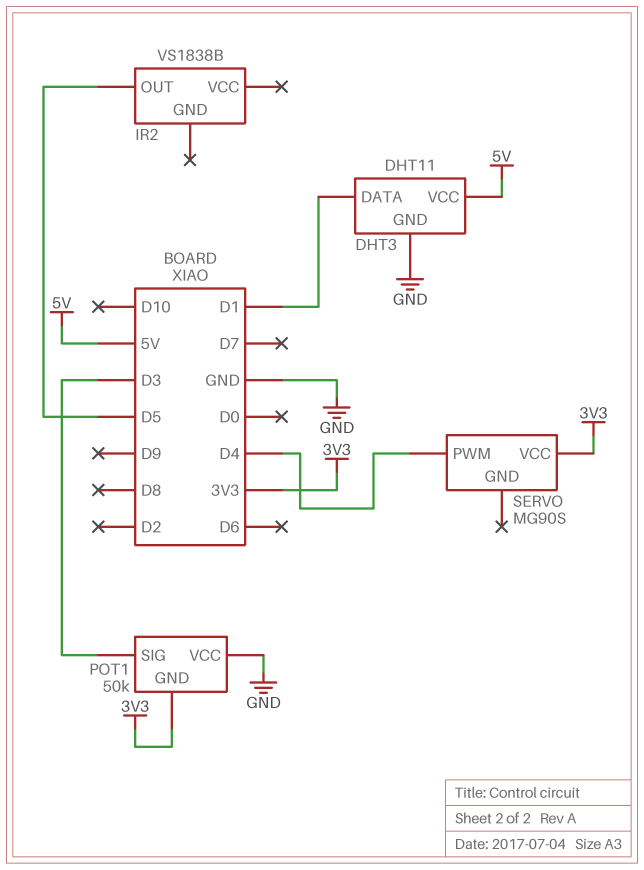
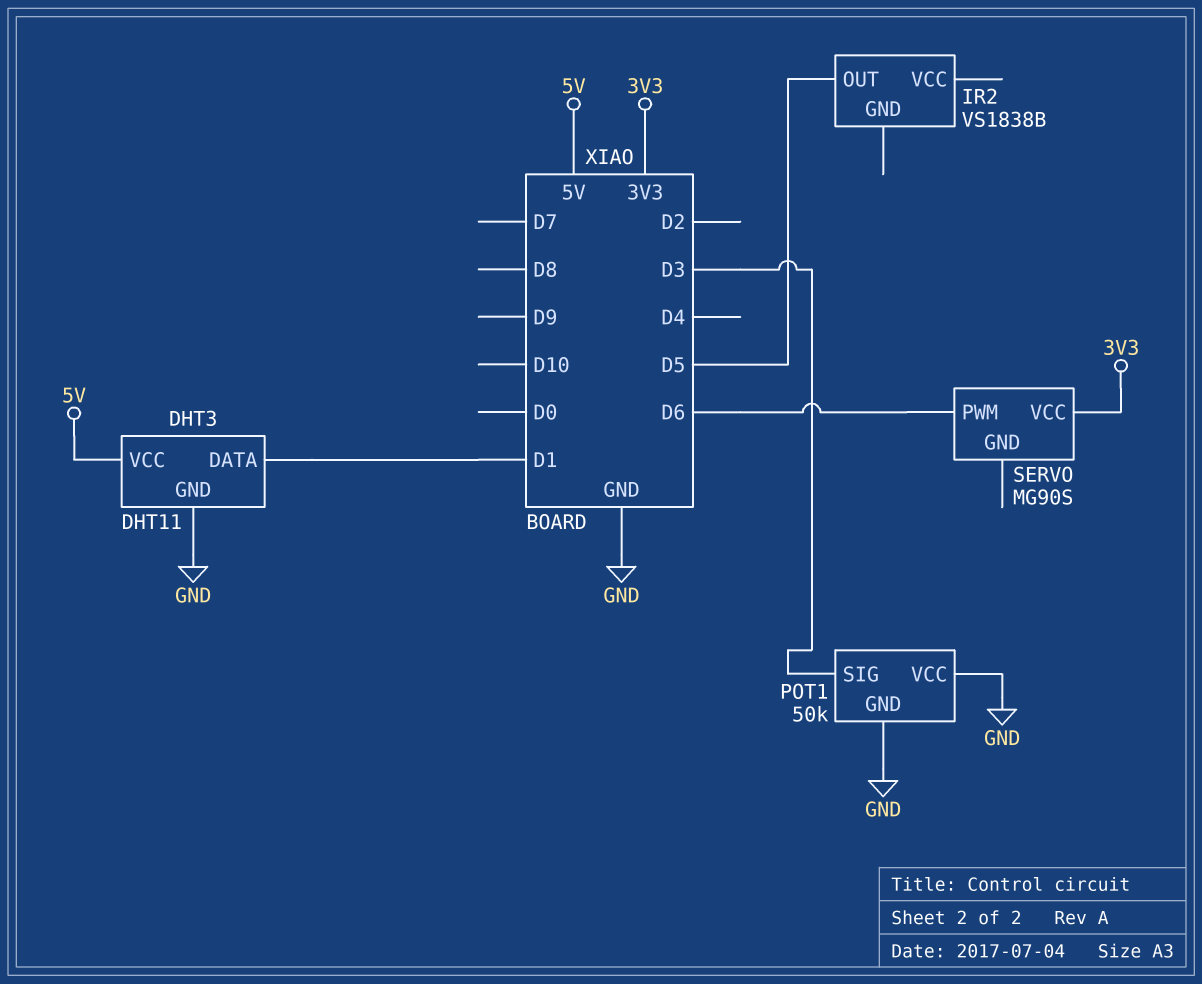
POT1 pin GND: 3V3 -> GND
SERVO pin PWM: D4 -> D6

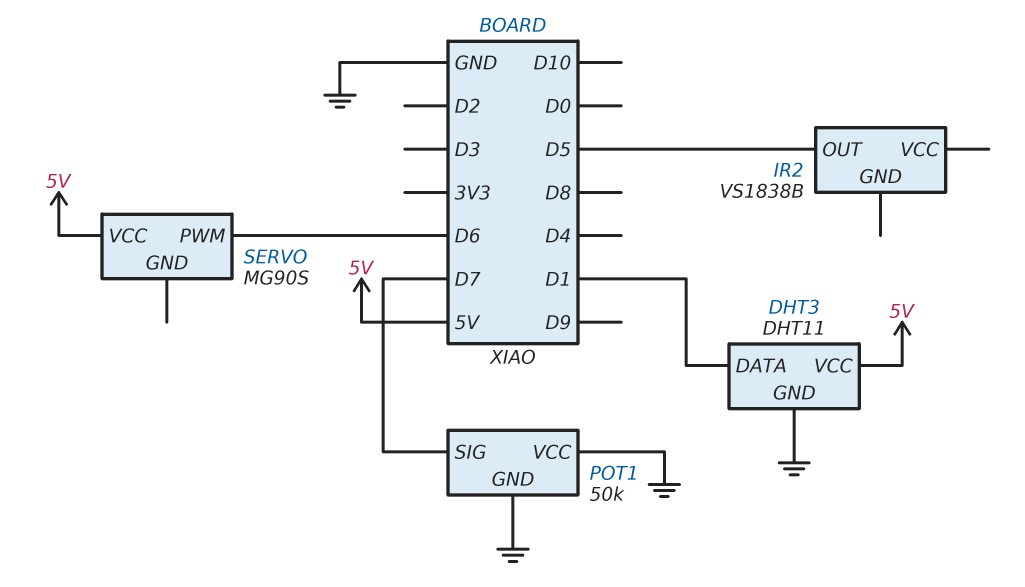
POT1 pin SIG: D3 -> D7
SERVO pin VCC: 3V3 -> 5V

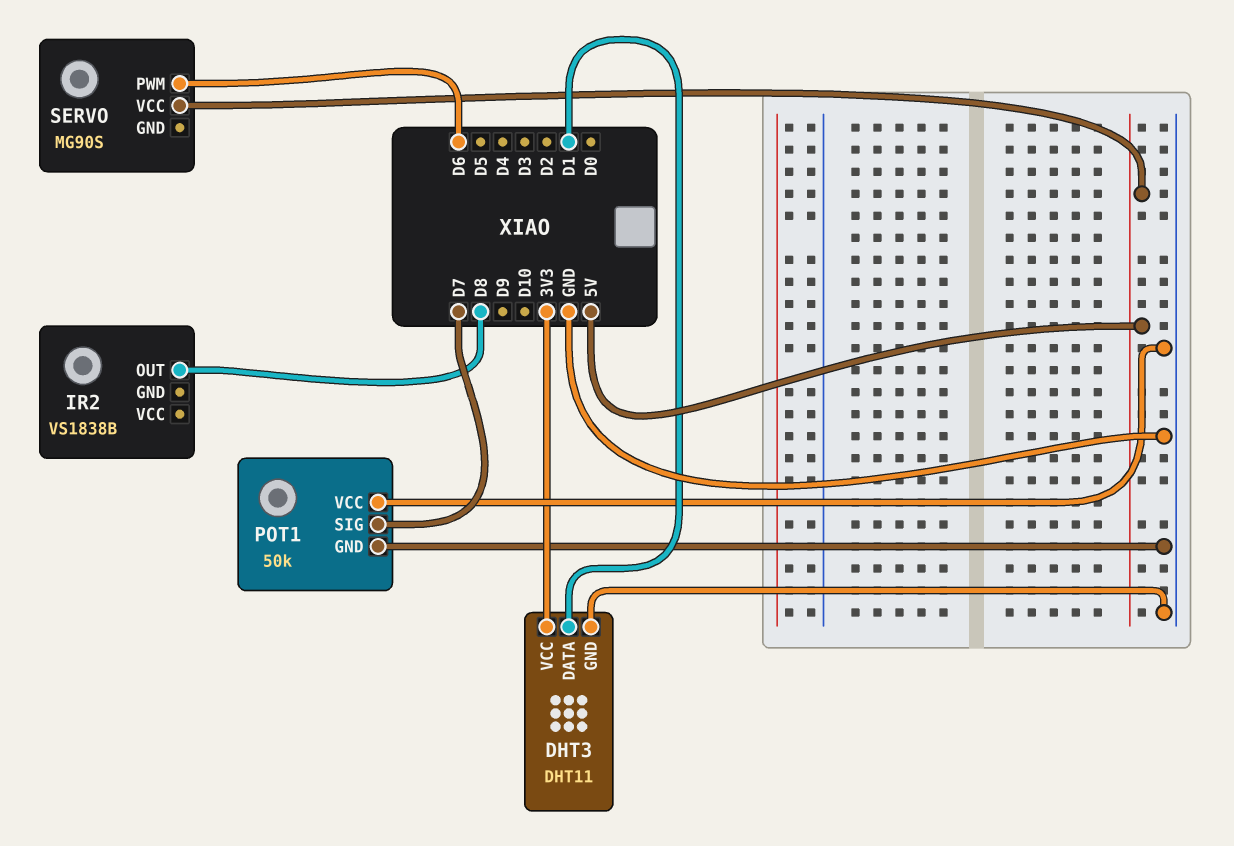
DHT3 pin VCC: 5V -> 3V3
IR2 pin OUT: D5 -> D8

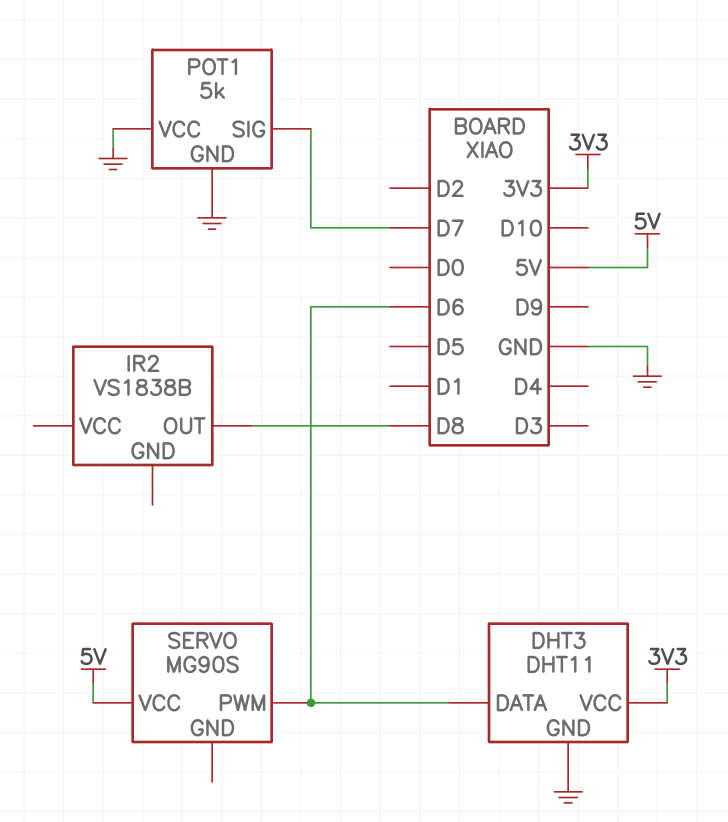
DHT3 pin DATA: D1 -> D6
POT1: 50k -> 5k

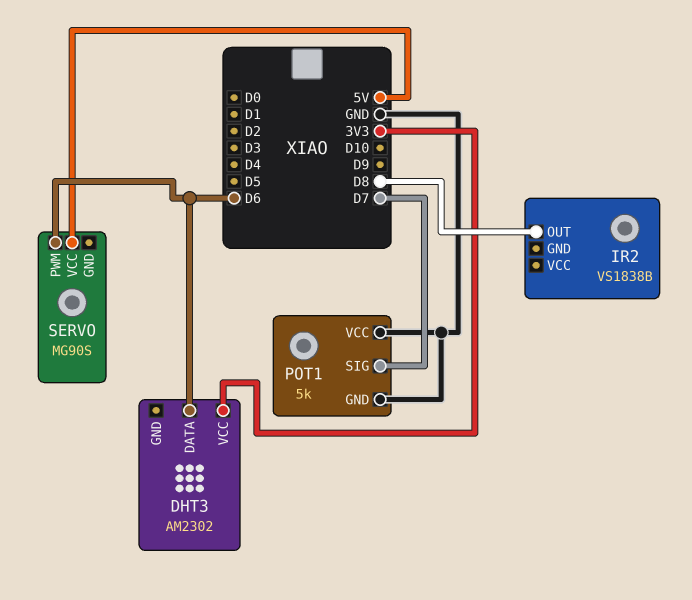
DHT3: DHT11 -> AM2302
DHT3 pin GND: GND -> none

